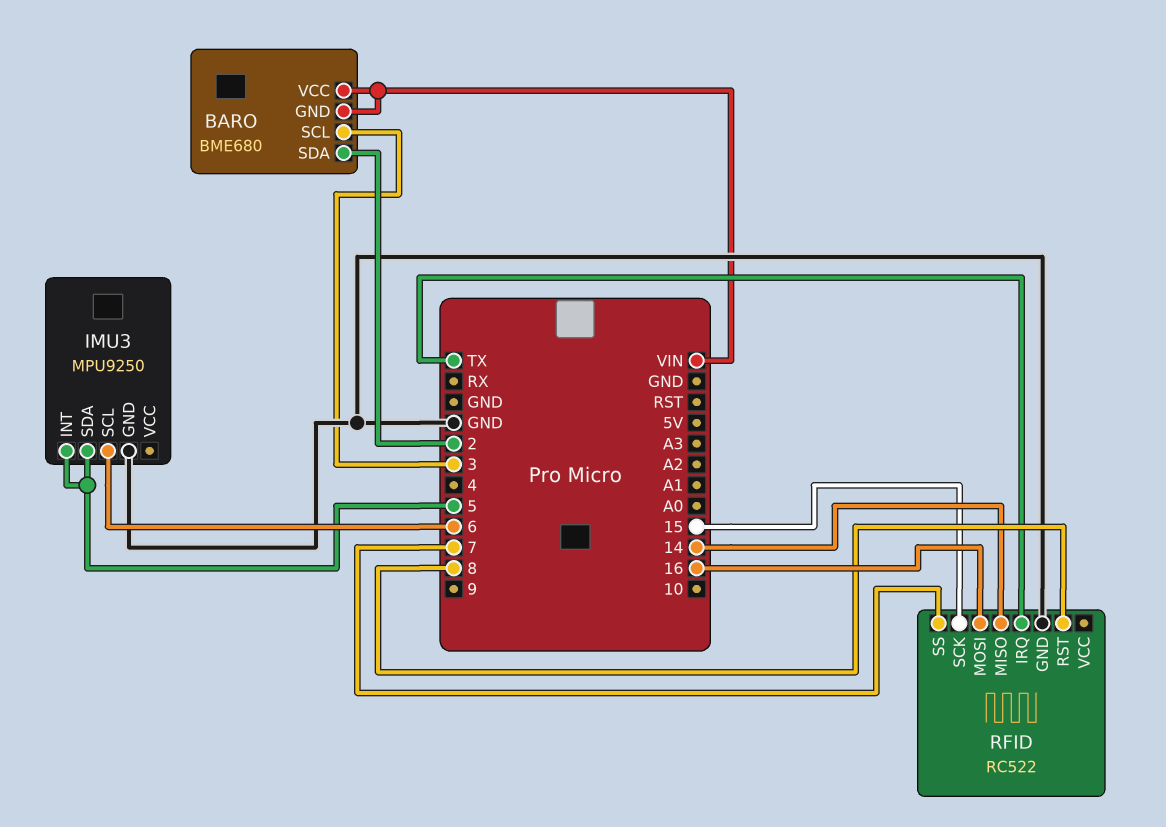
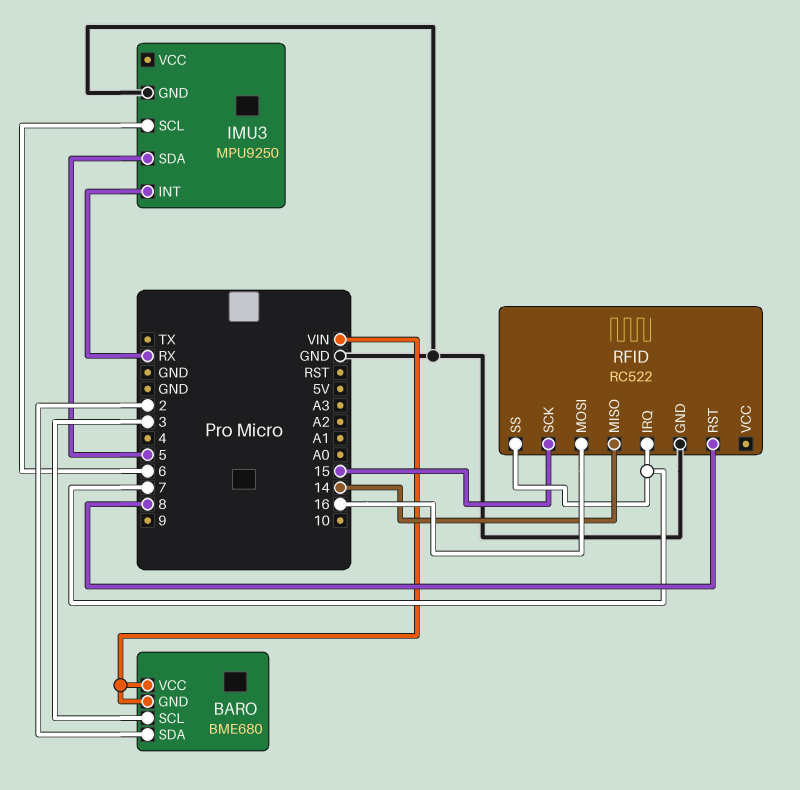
IMU3 pin INT: 5 -> RX
RFID pin IRQ: TX -> 7

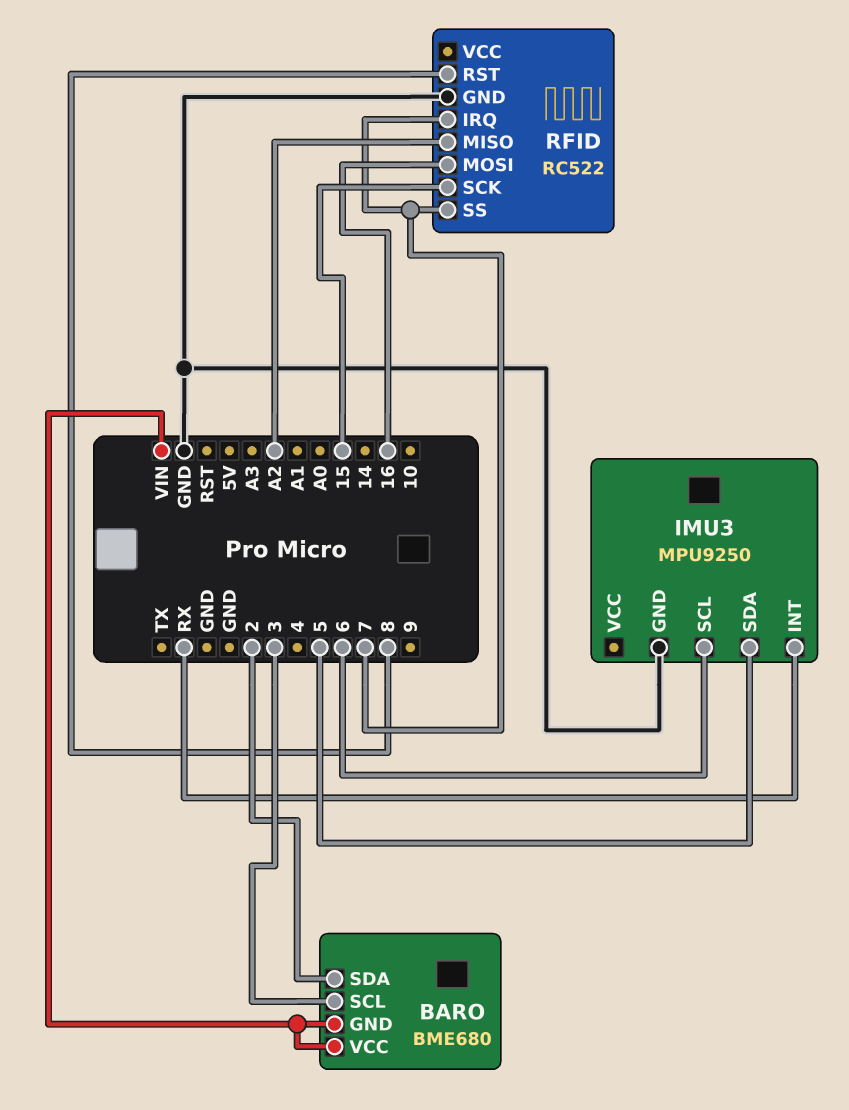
RFID pin MISO: 14 -> A2

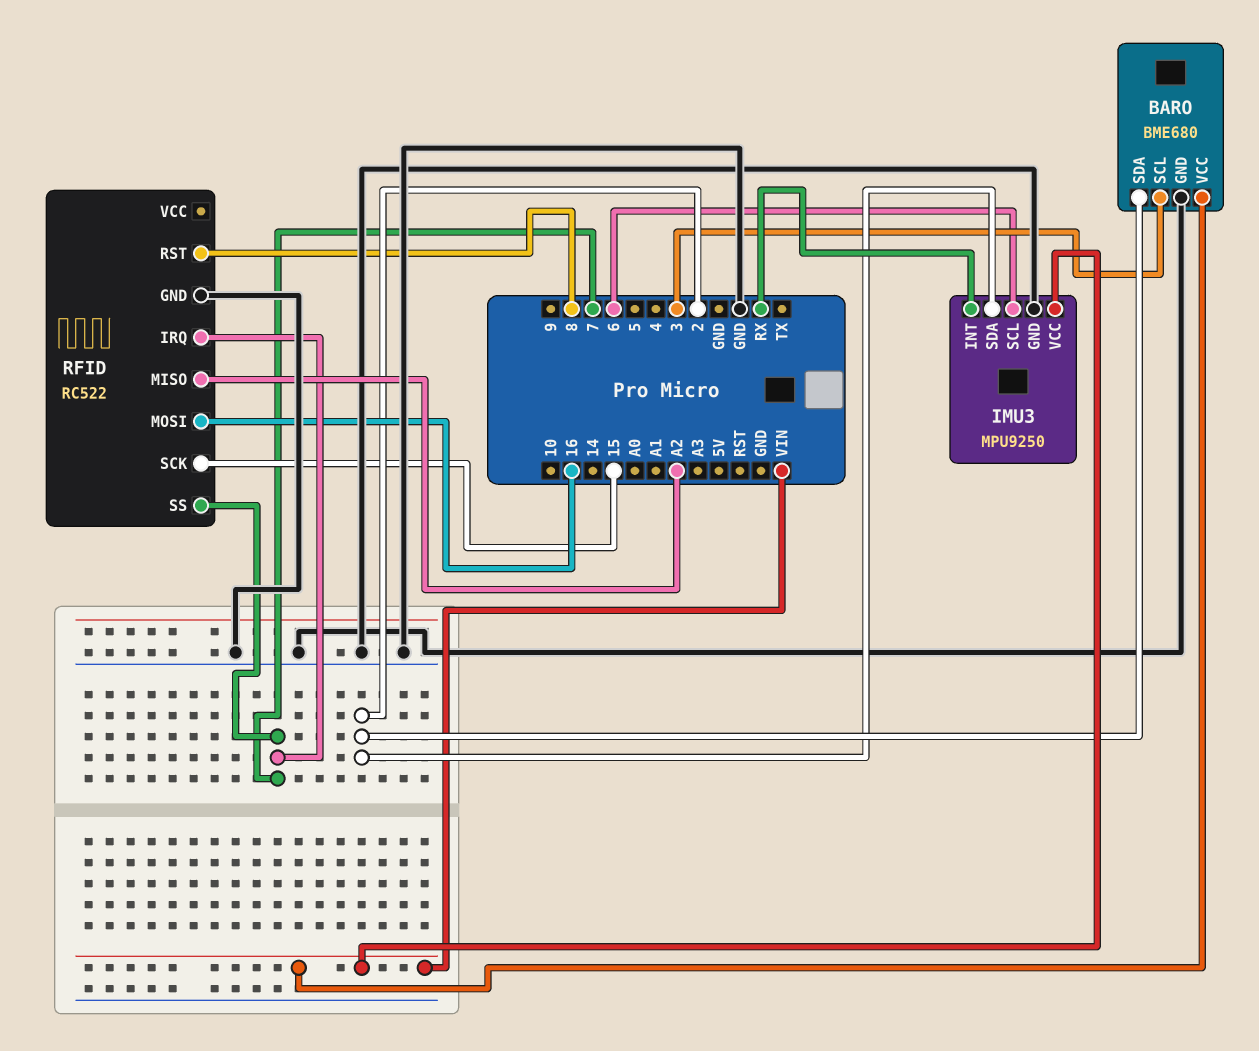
BARO pin GND: VIN -> GND
IMU3 pin SDA: 5 -> 2
IMU3 pin VCC: none -> VIN

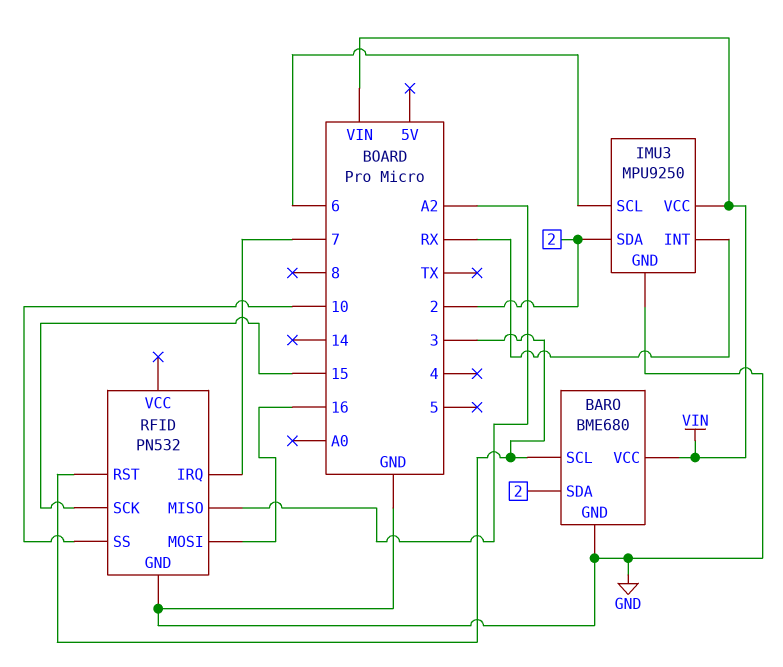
RFID: RC522 -> PN532
RFID pin RST: 8 -> 3
RFID pin SS: 7 -> 10

